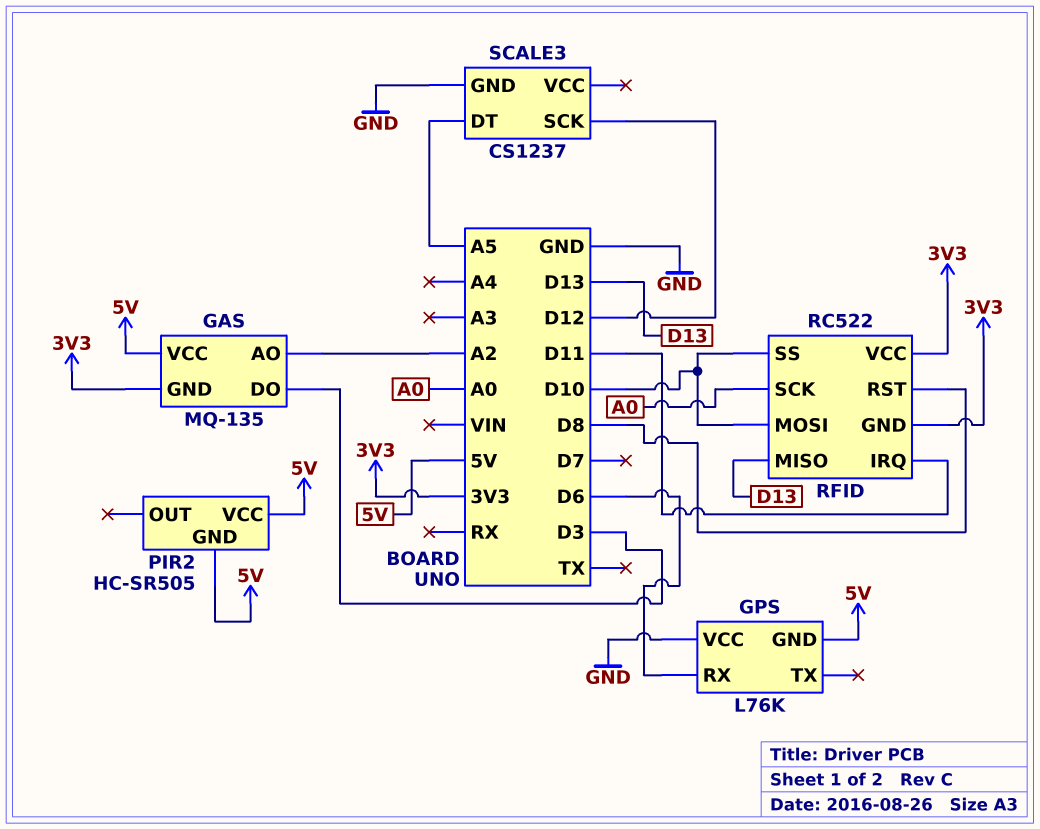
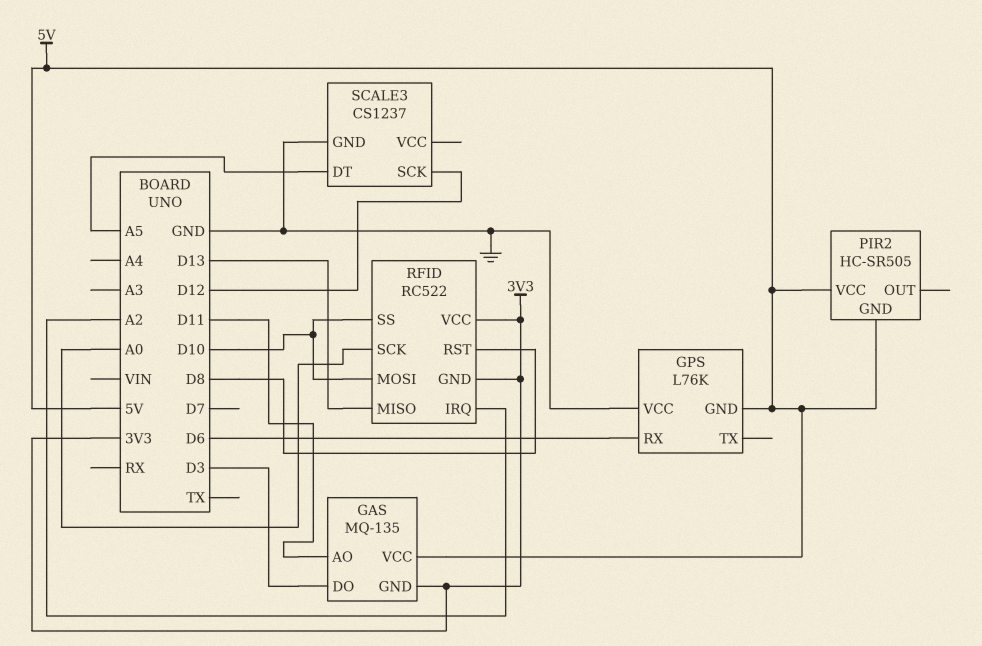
GAS pin AO: A2 -> D11
RFID pin IRQ: D11 -> A2

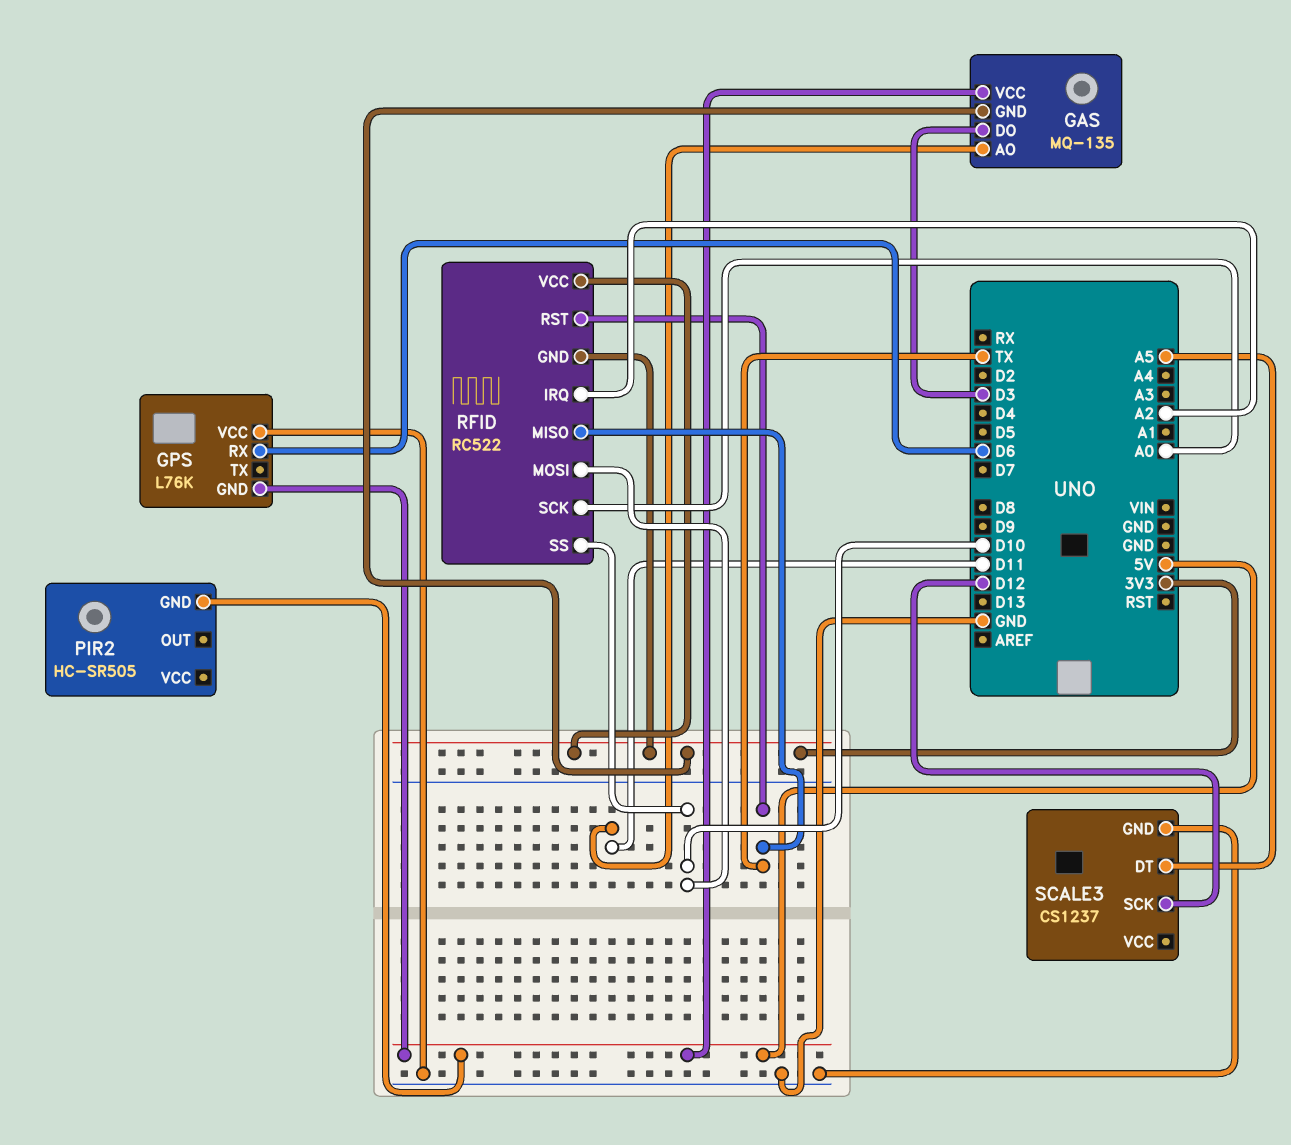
PIR2 pin VCC: 5V -> none
RFID pin MISO: D13 -> TX
RFID pin RST: D8 -> TX

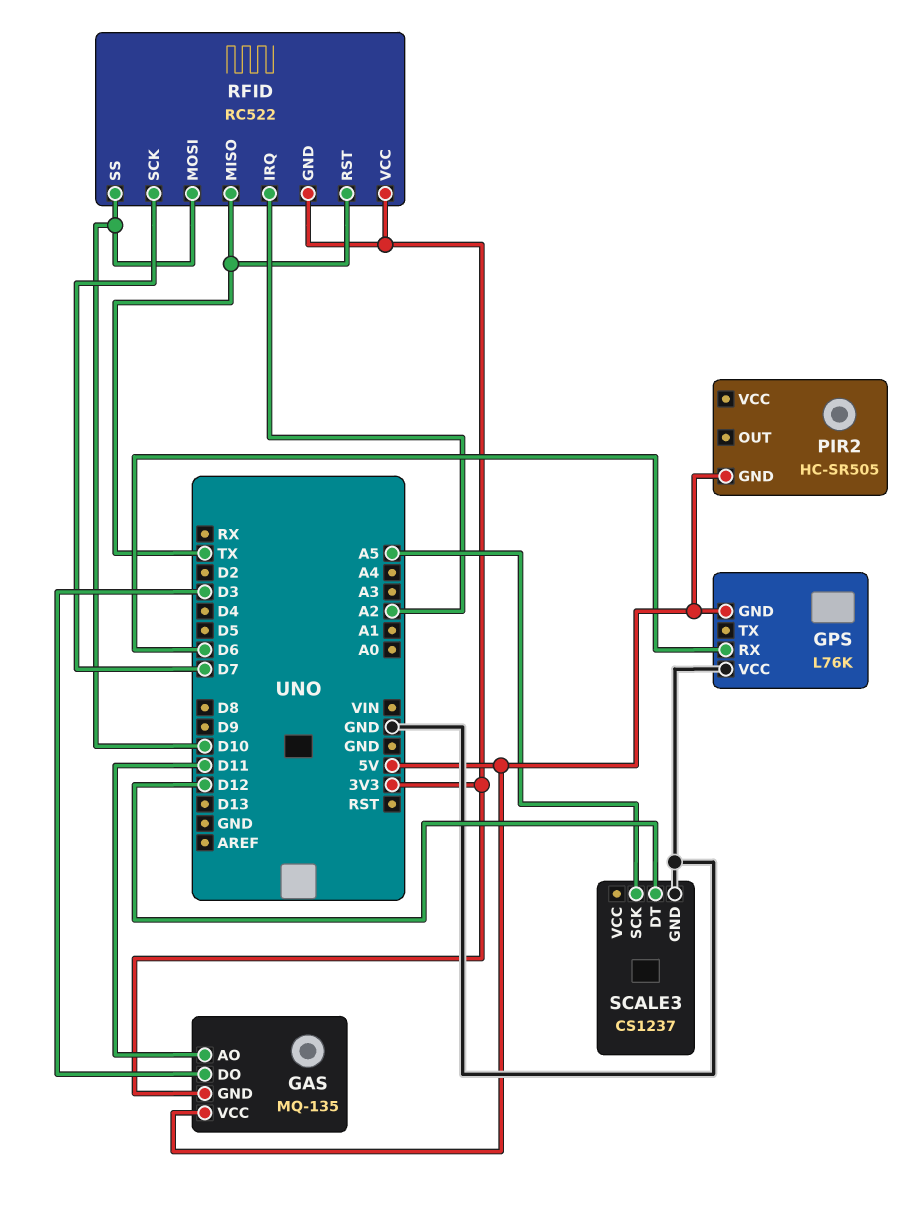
RFID pin SCK: A0 -> D7
SCALE3 pin DT: A5 -> D12
SCALE3 pin SCK: D12 -> A5

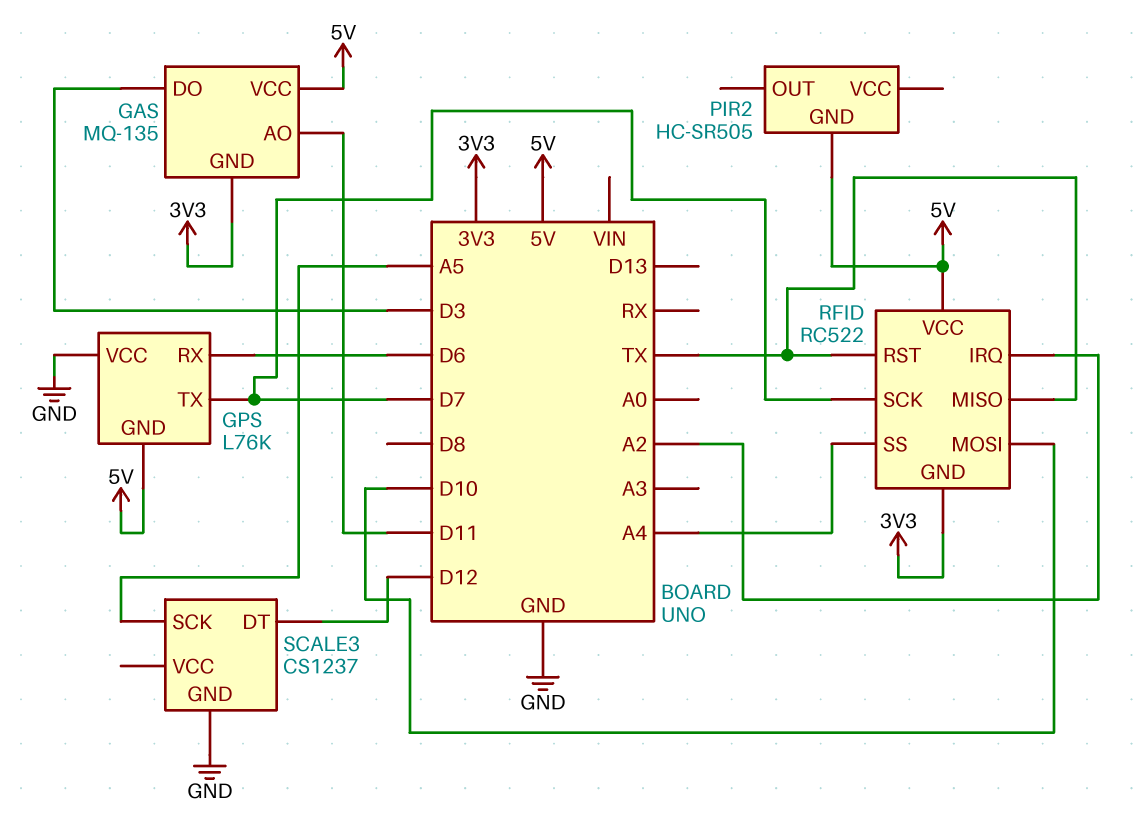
GPS pin TX: none -> D7
RFID pin SS: D10 -> A4
RFID pin VCC: 3V3 -> 5V

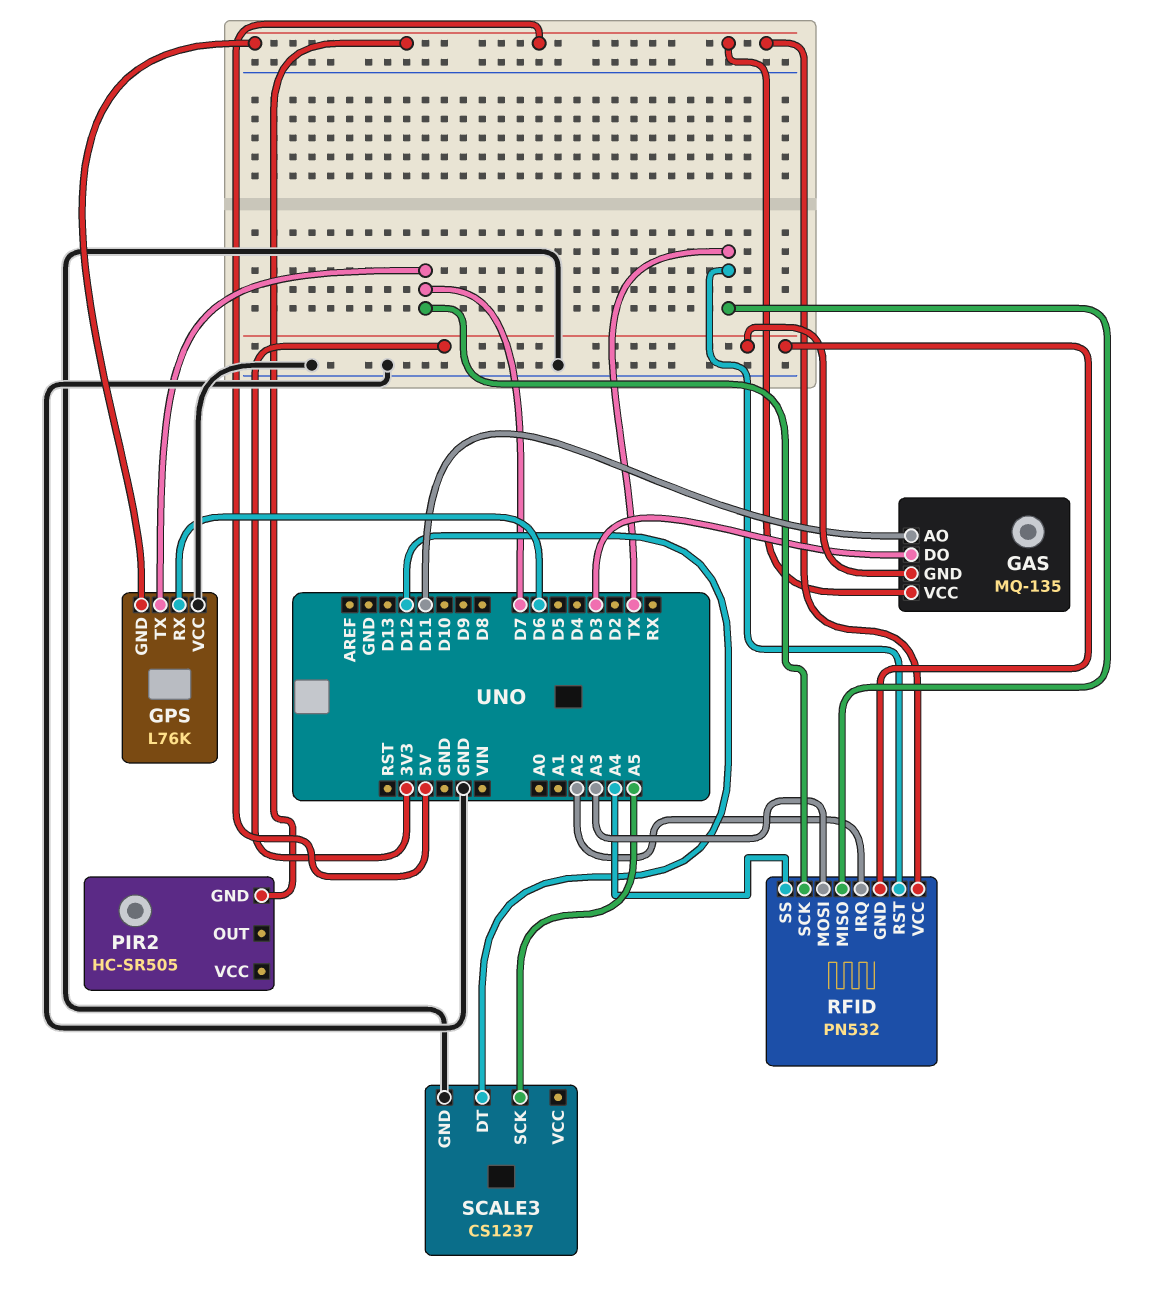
RFID: RC522 -> PN532
RFID pin MOSI: D10 -> A3

